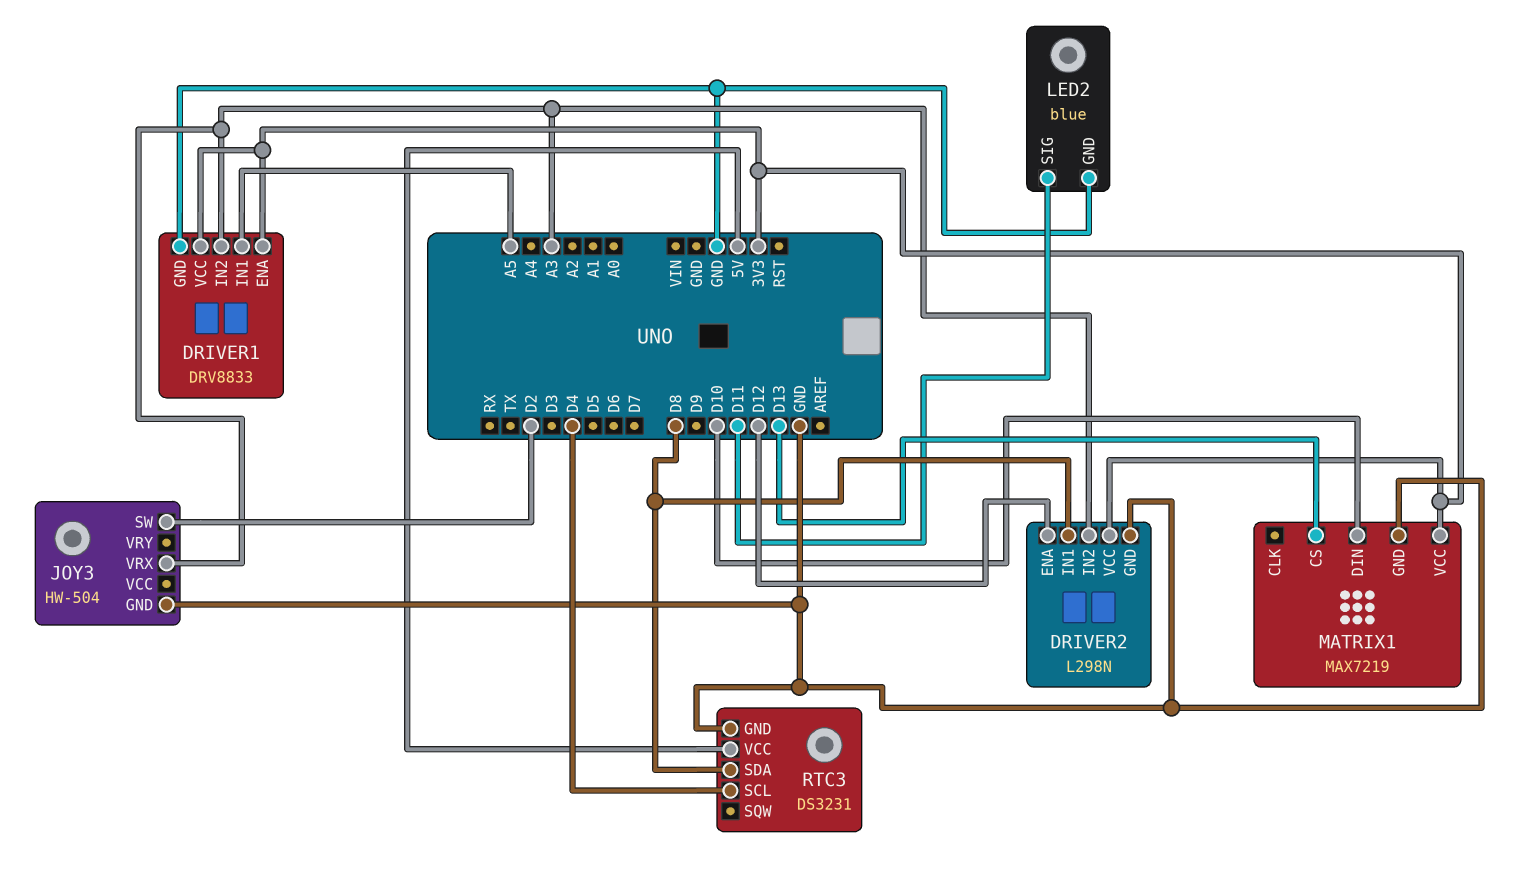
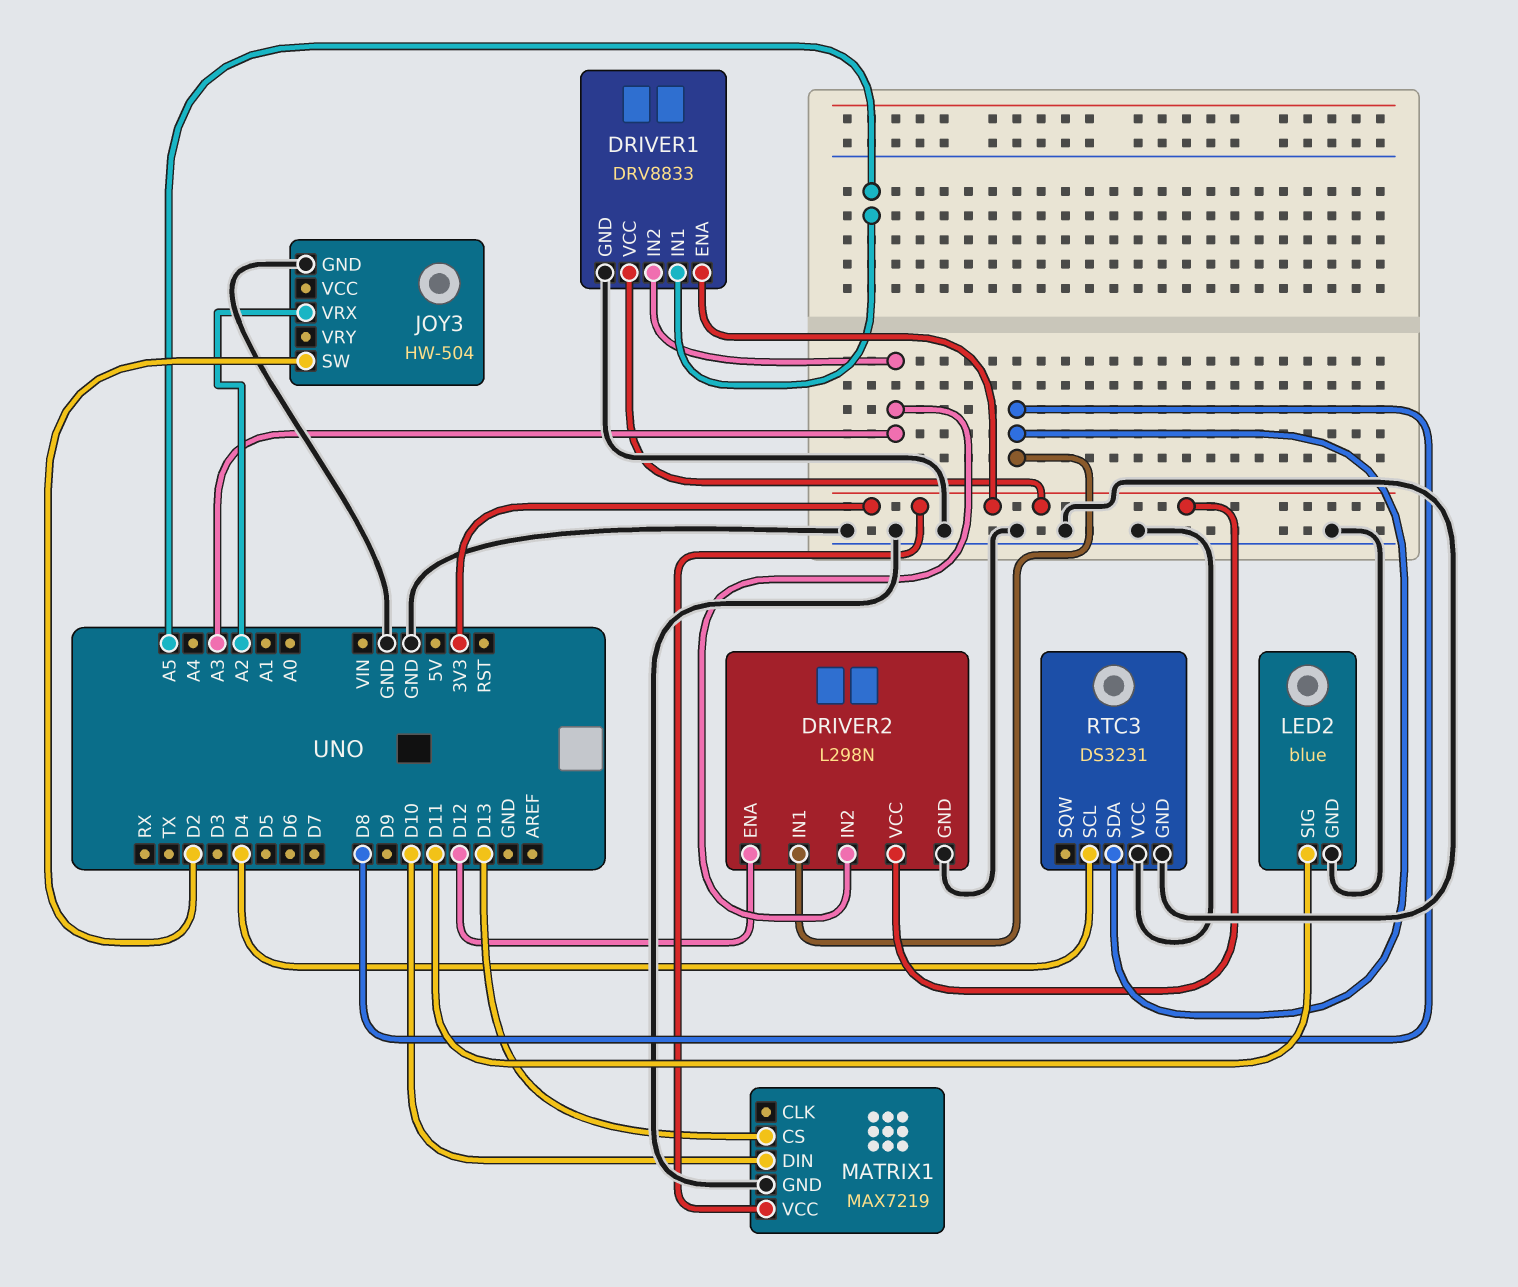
JOY3 pin VRX: A3 -> A2
RTC3 pin VCC: 5V -> GND

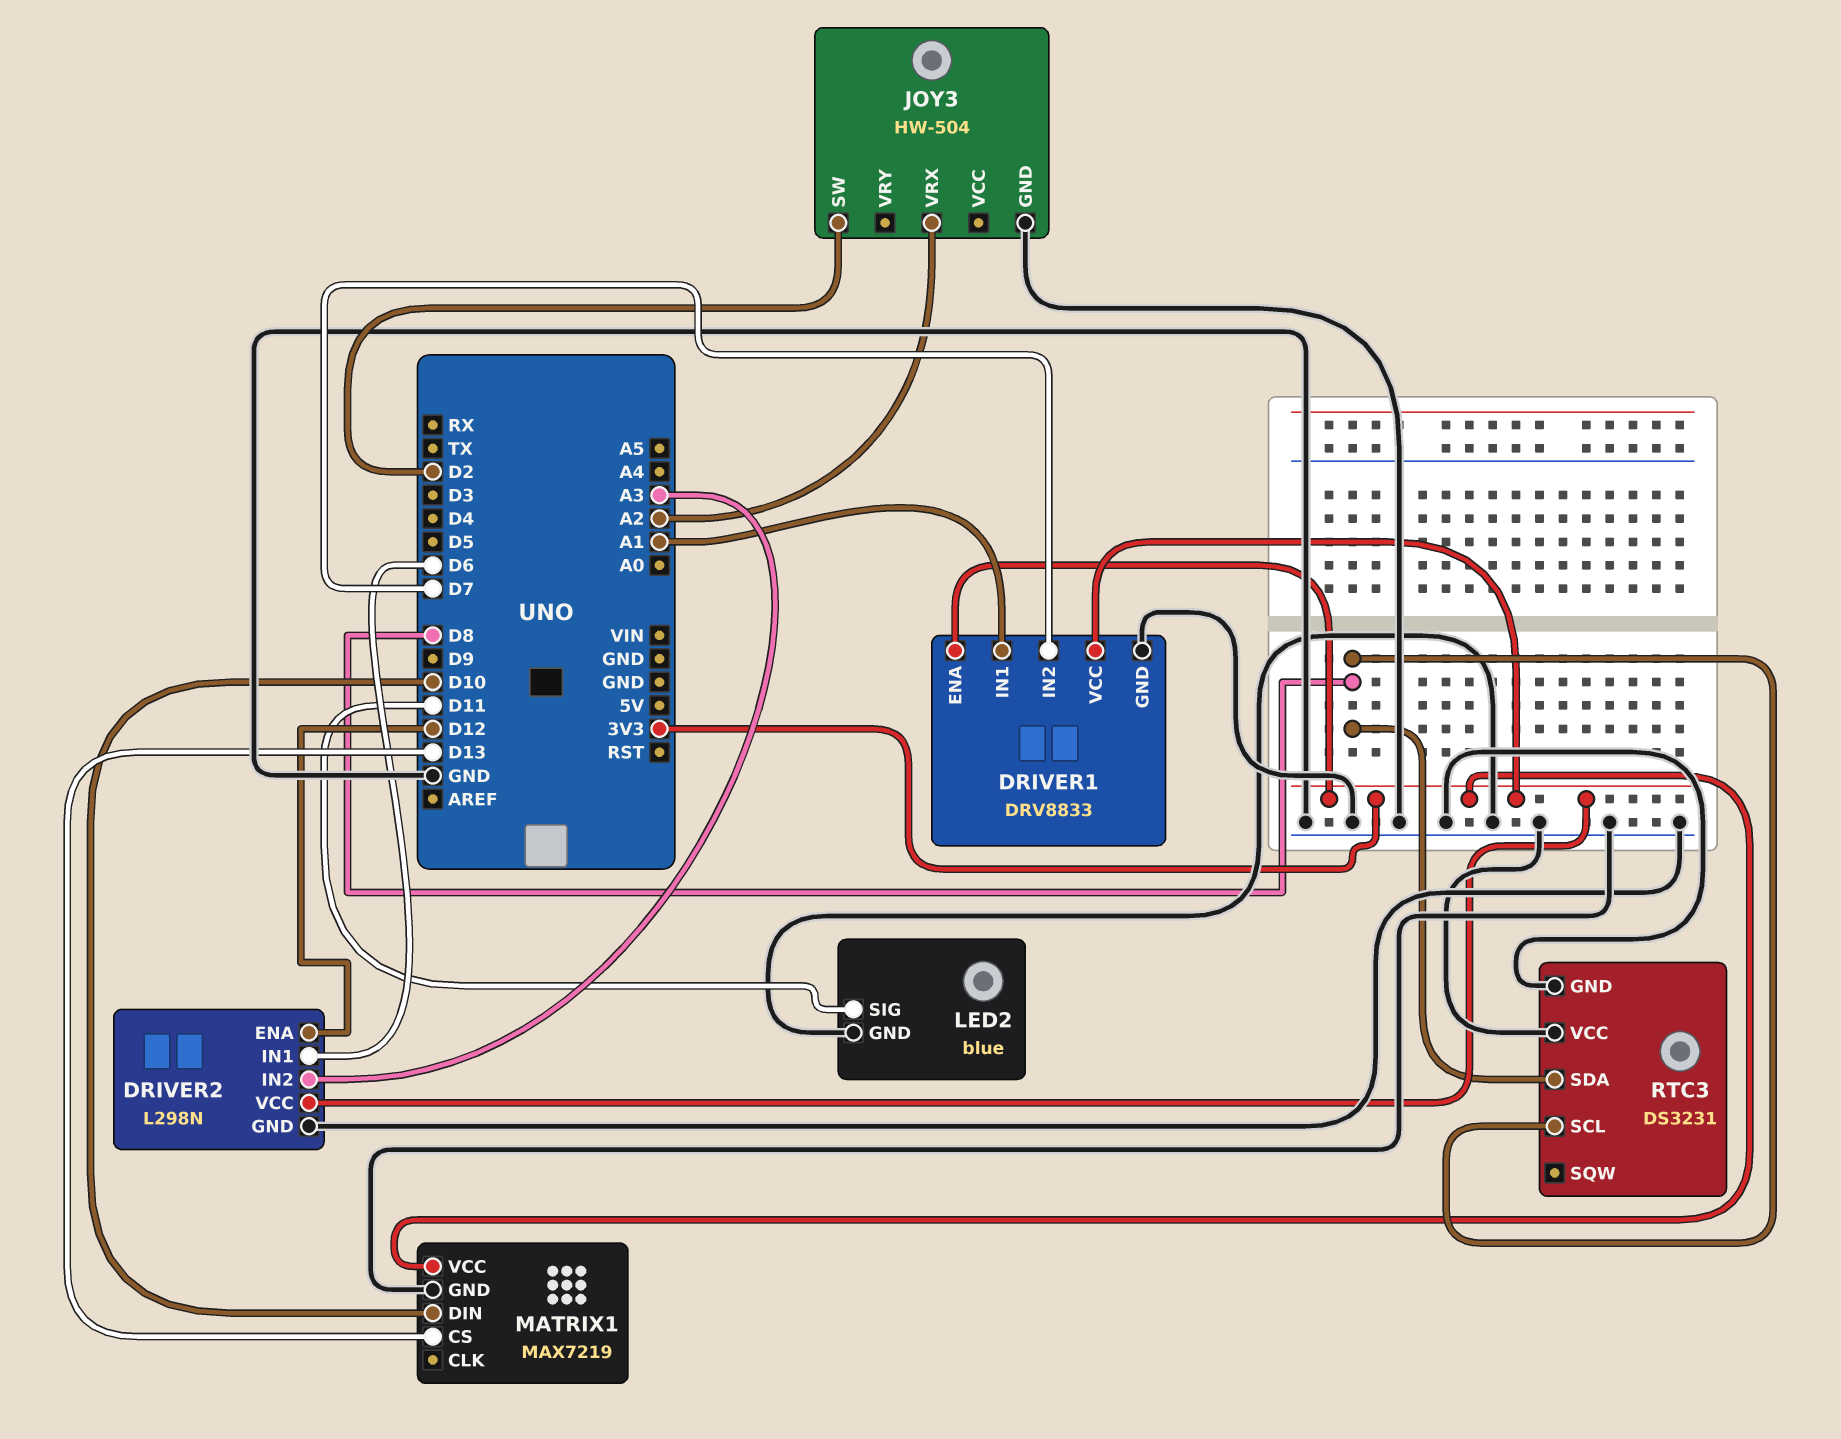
DRIVER1 pin IN1: A5 -> A1
DRIVER1 pin IN2: A3 -> D7
DRIVER2 pin IN1: D8 -> D6
RTC3 pin SCL: D4 -> D8

